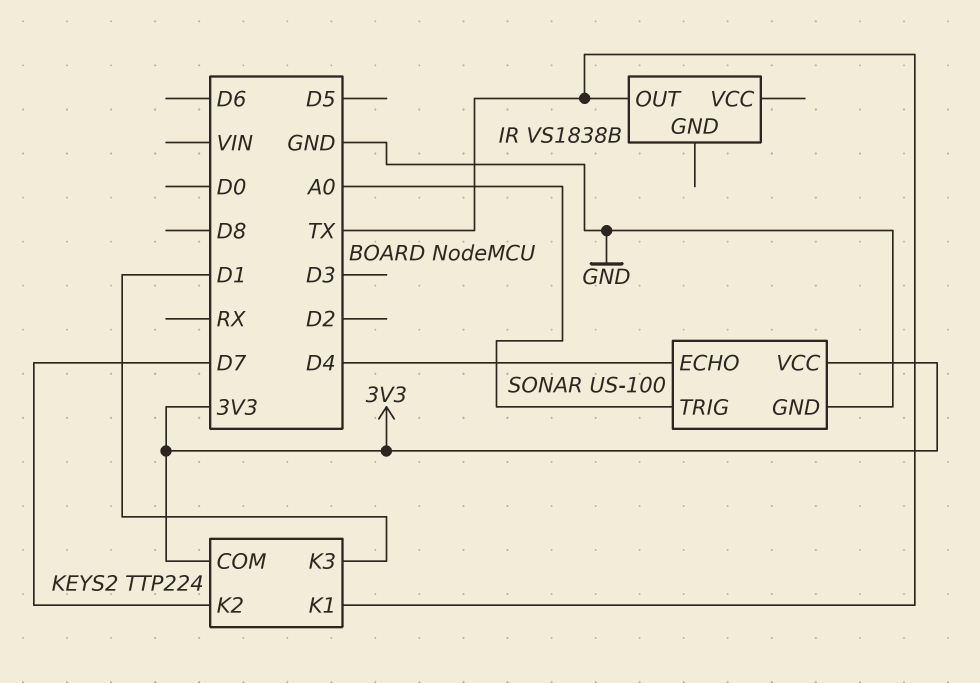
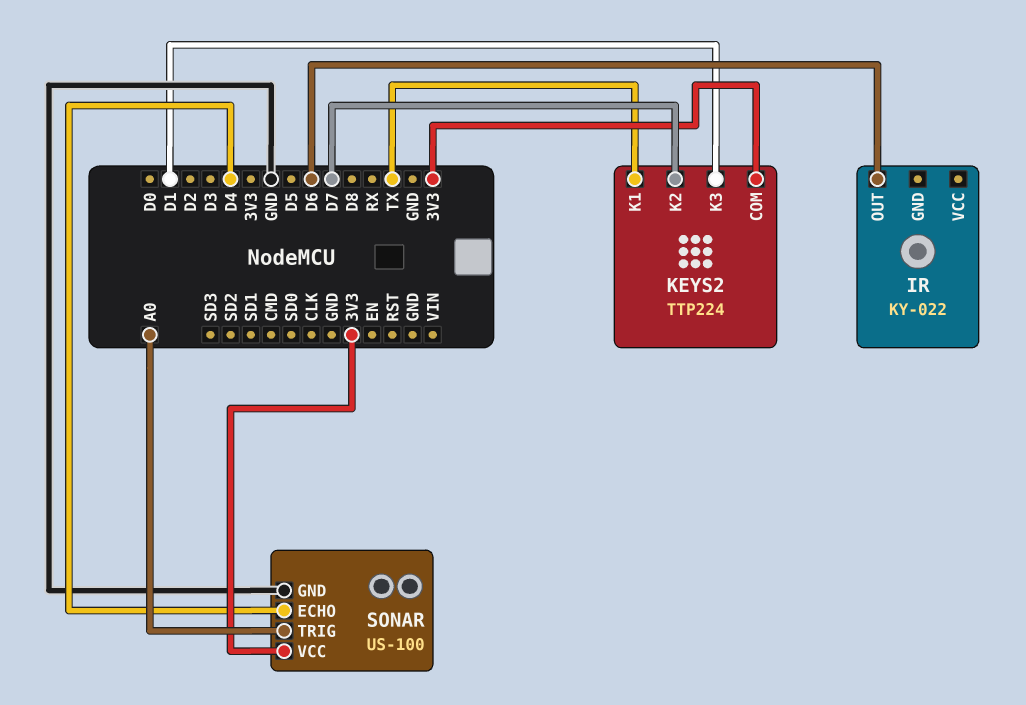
IR: VS1838B -> KY-022
IR pin OUT: TX -> D6

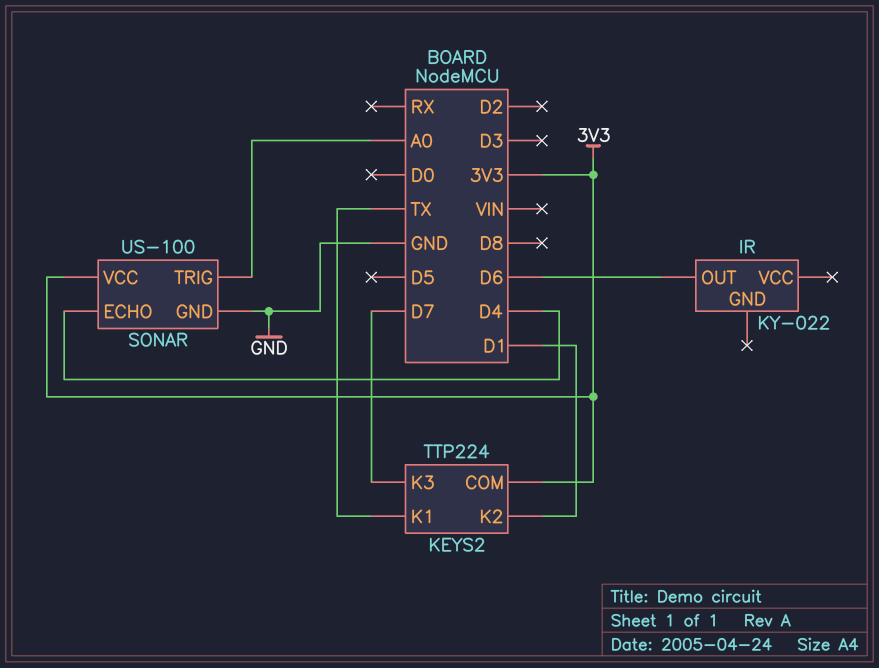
KEYS2 pin K2: D7 -> D1
KEYS2 pin K3: D1 -> D7

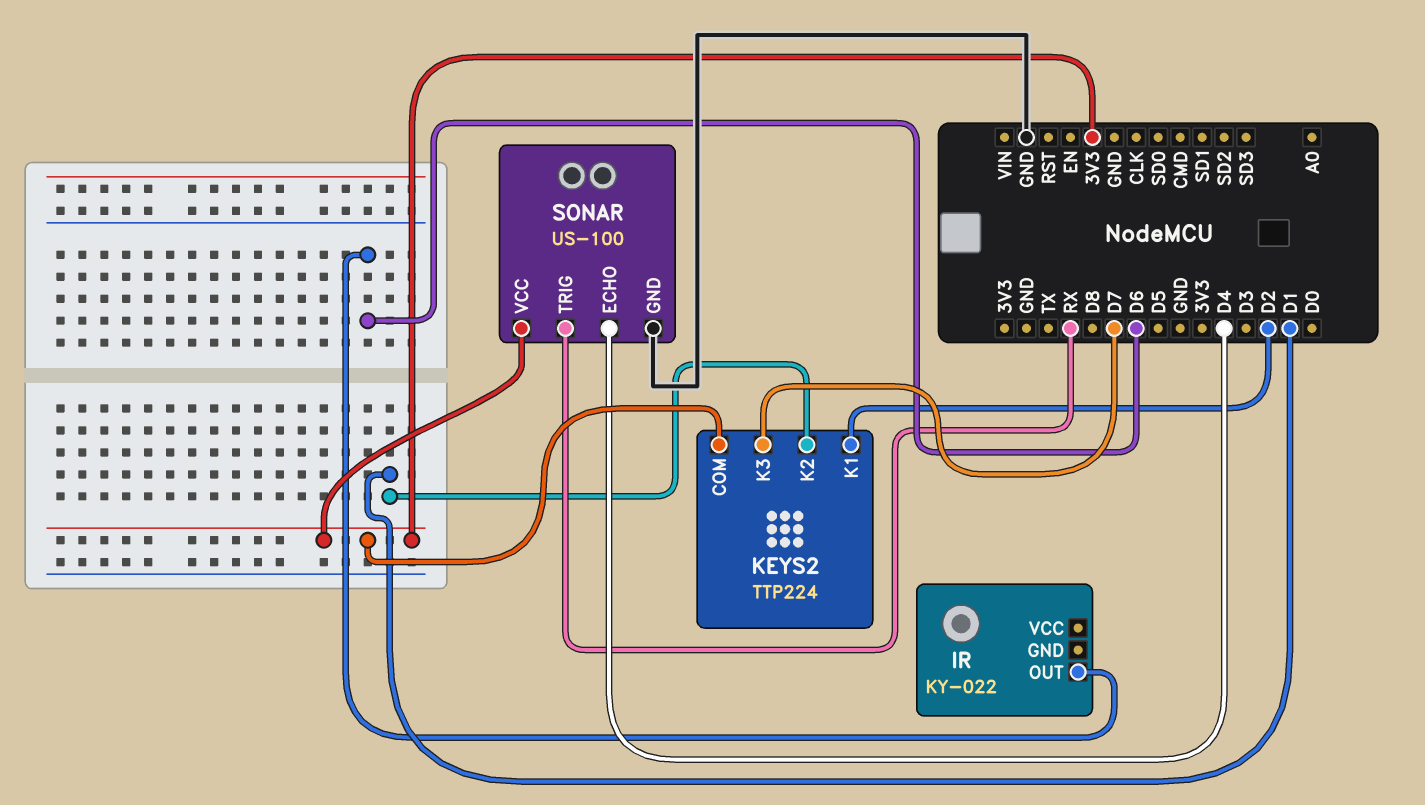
KEYS2 pin K1: TX -> D2
SONAR pin TRIG: A0 -> RX

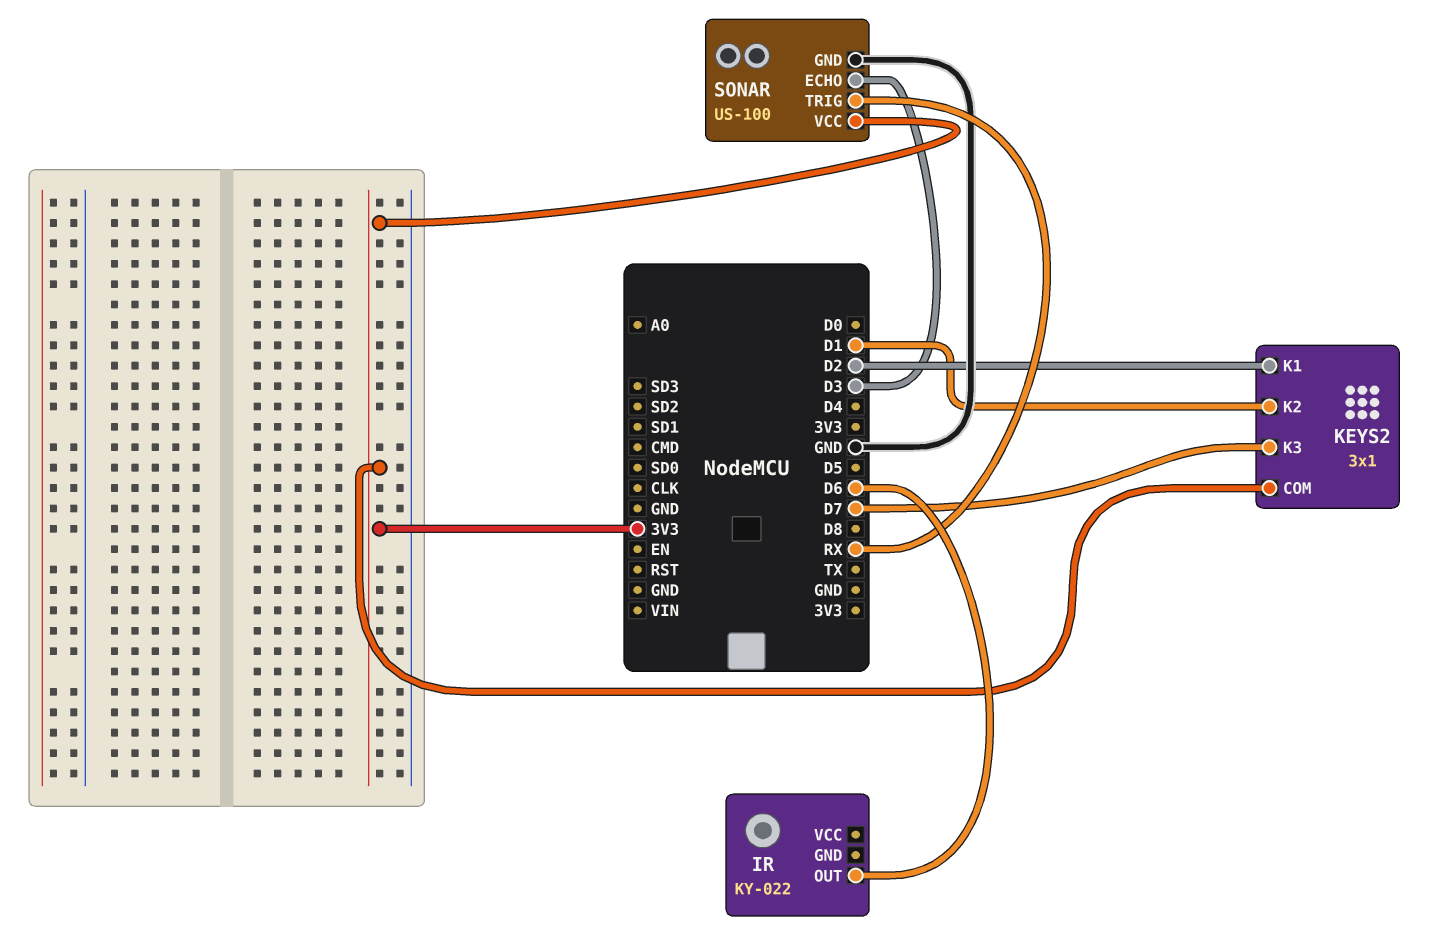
KEYS2: TTP224 -> 3x1
SONAR pin ECHO: D4 -> D3

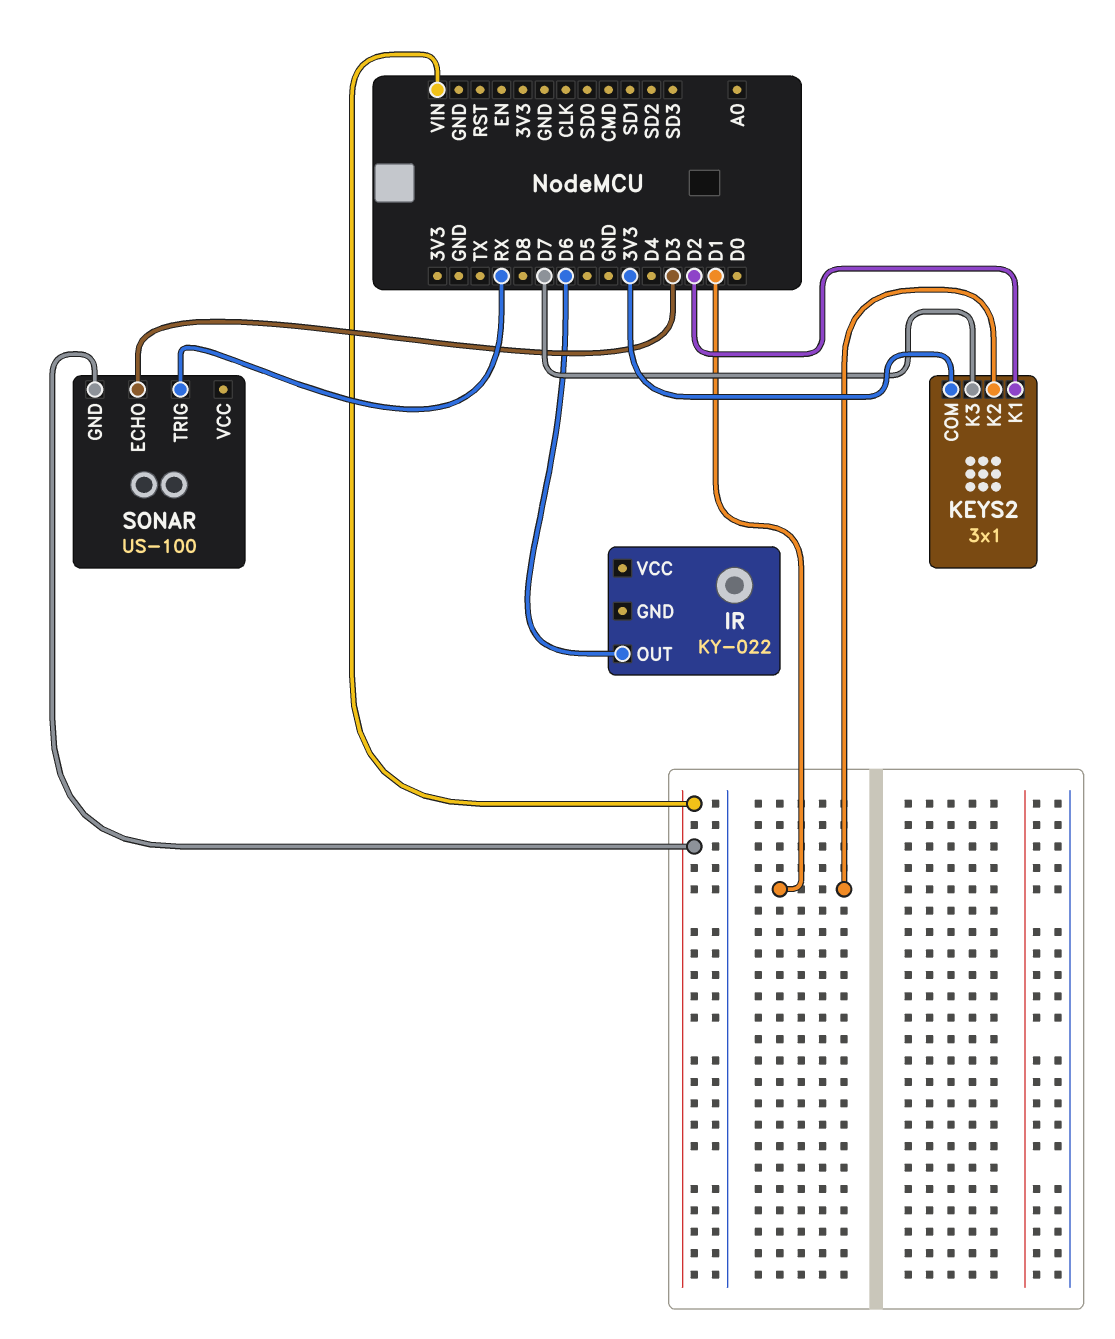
SONAR pin GND: GND -> VIN
SONAR pin VCC: 3V3 -> none

